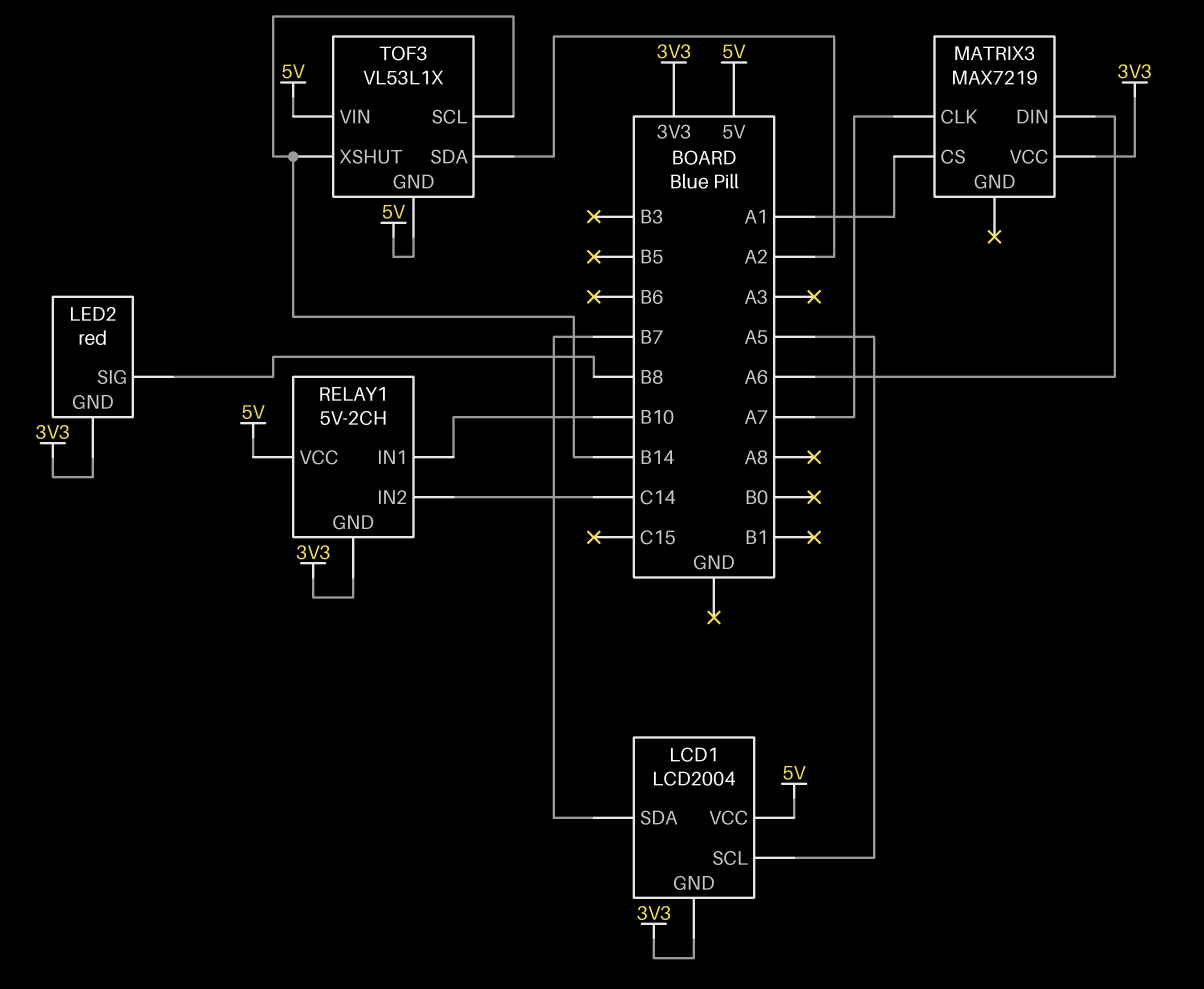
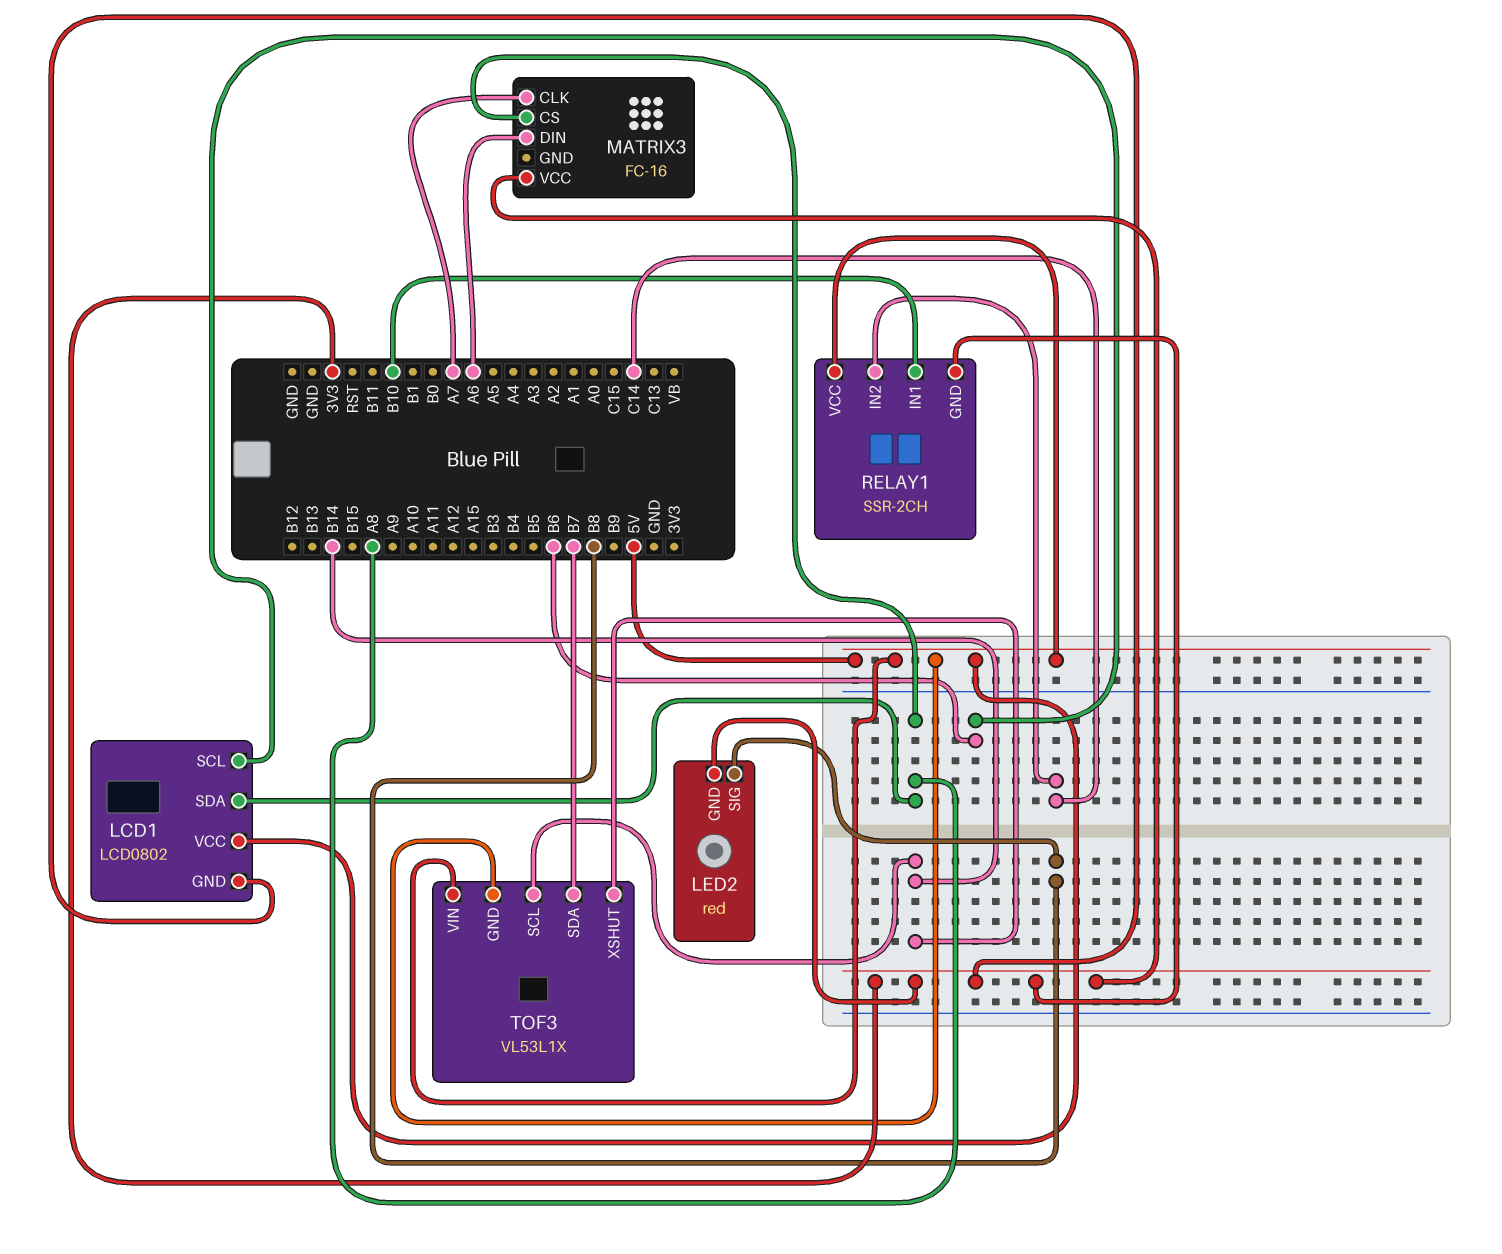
LCD1: LCD2004 -> LCD0802
LCD1 pin SCL: A5 -> B6
LCD1 pin SDA: B7 -> A8
MATRIX3: MAX7219 -> FC-16
MATRIX3 pin CS: A1 -> A8
RELAY1: 5V-2CH -> SSR-2CH
TOF3 pin SDA: A2 -> B7

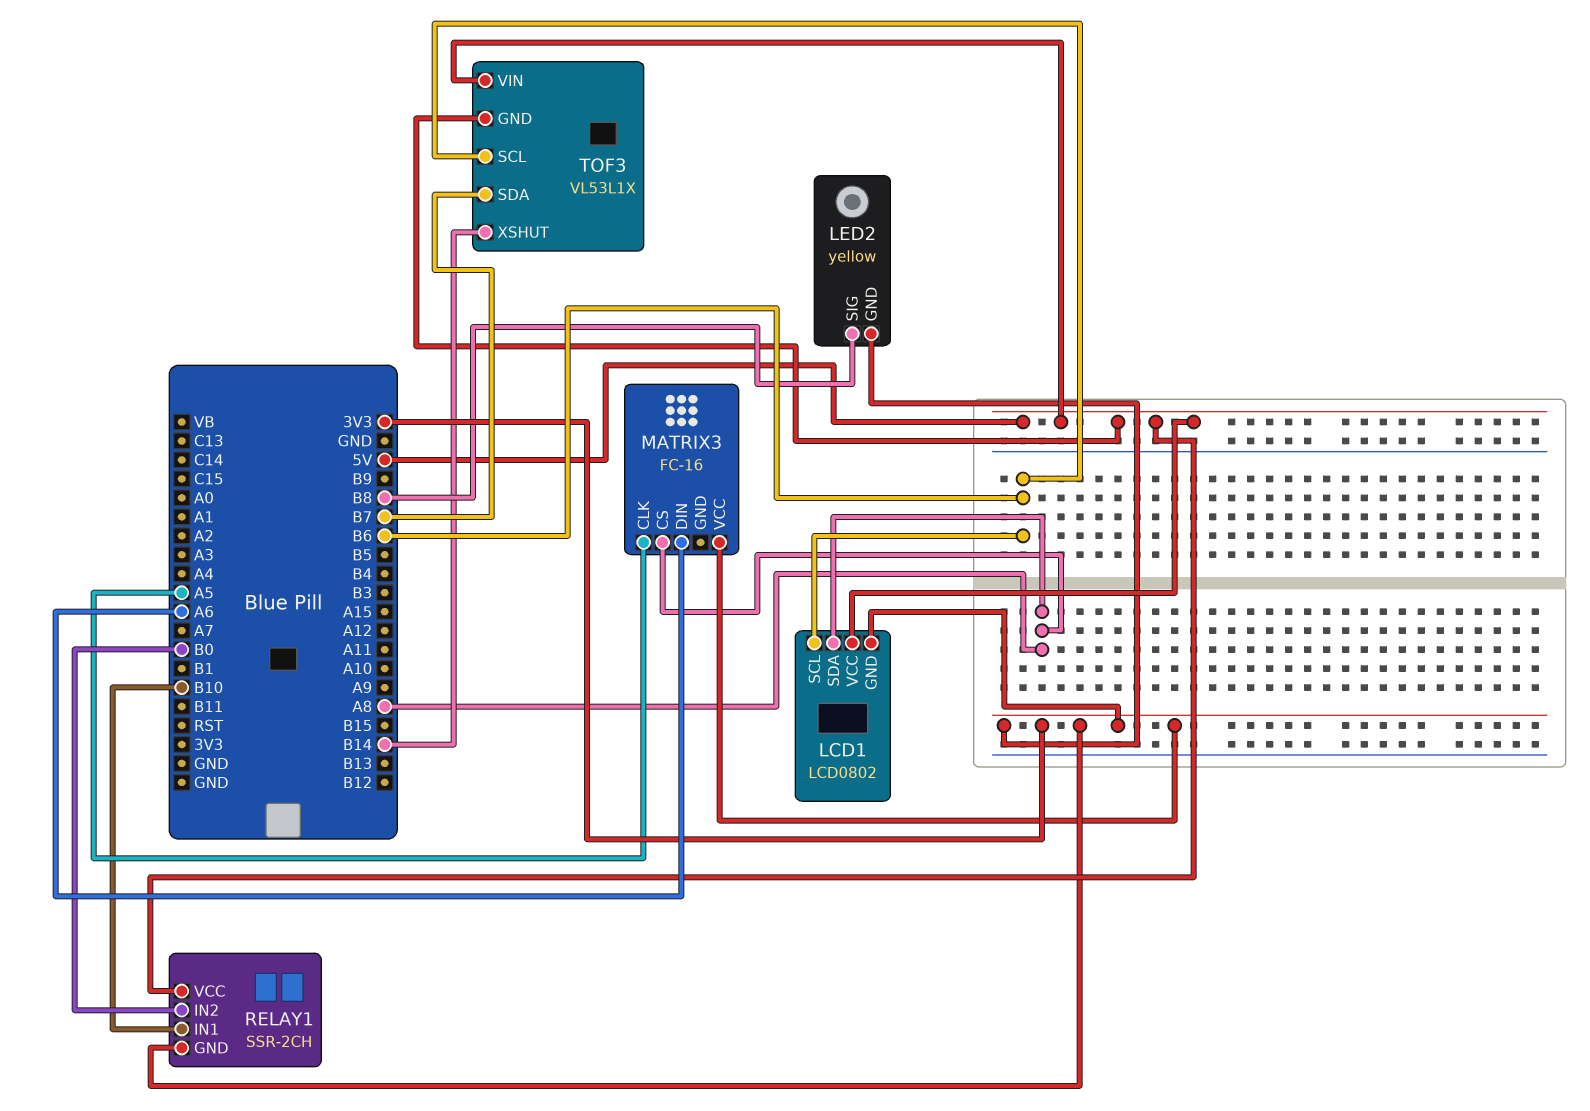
LED2: red -> yellow
MATRIX3 pin CLK: A7 -> A5
RELAY1 pin IN2: C14 -> B0
TOF3 pin SCL: B14 -> B6

